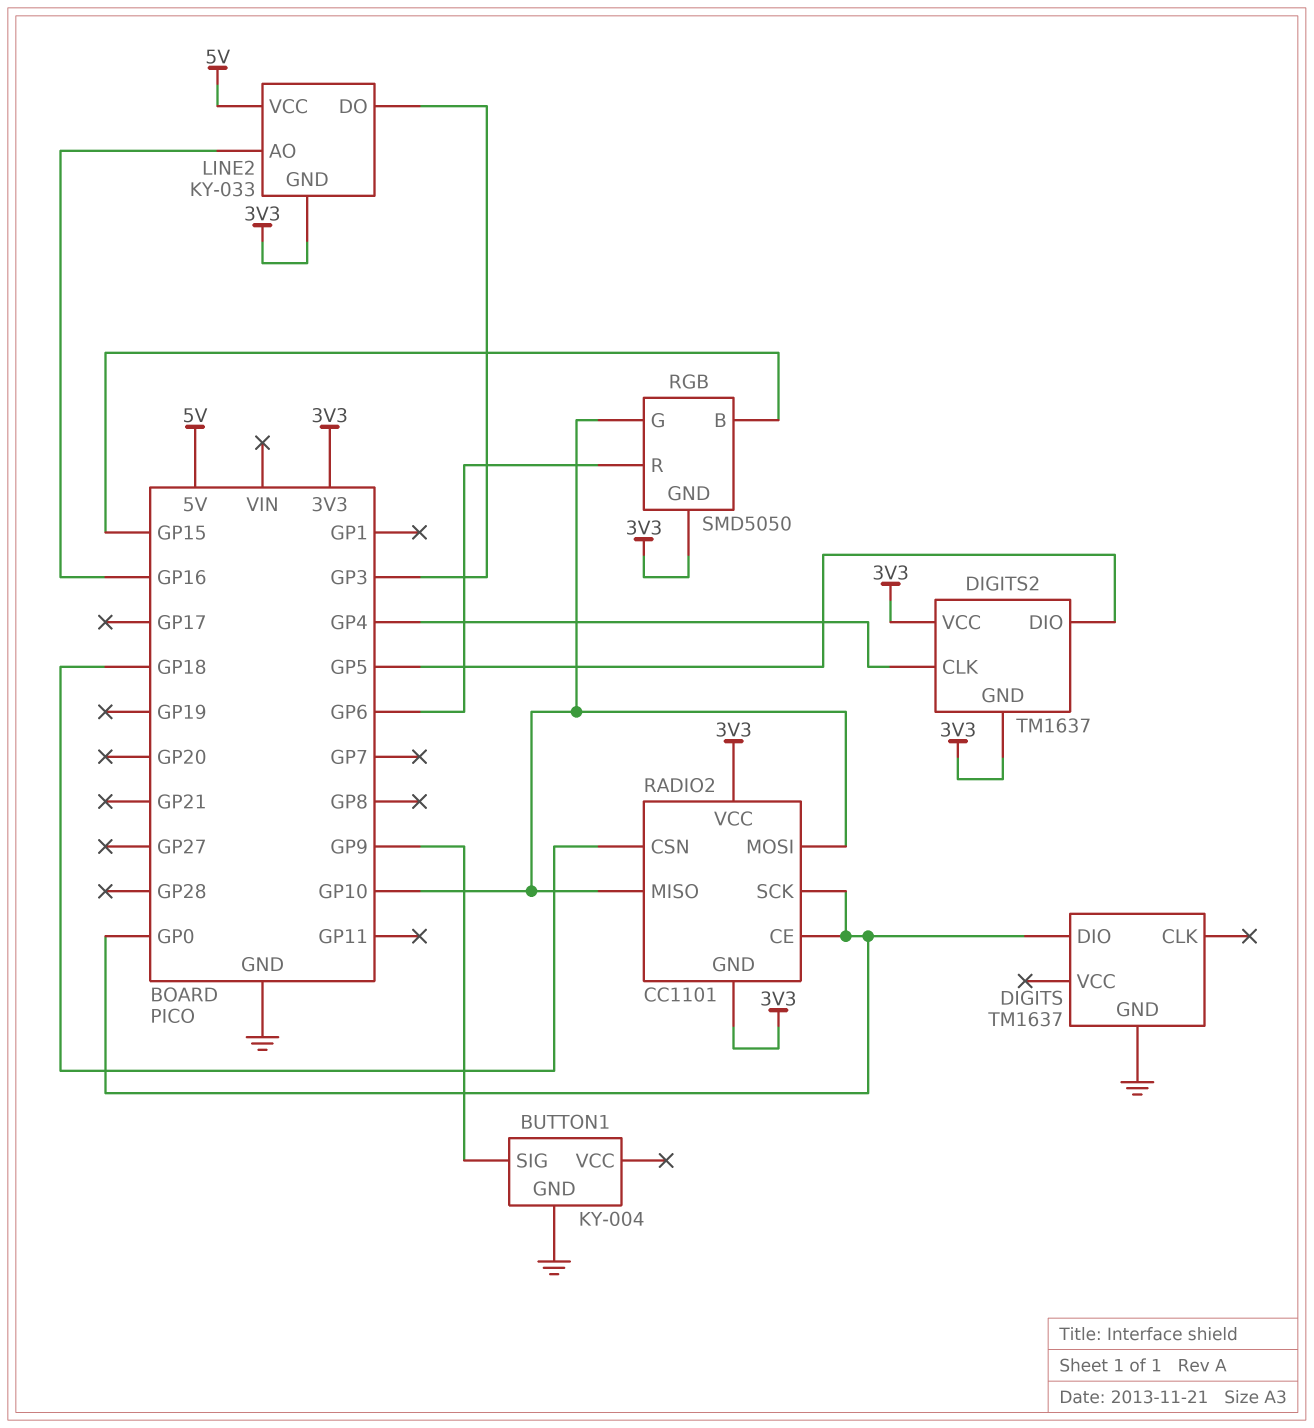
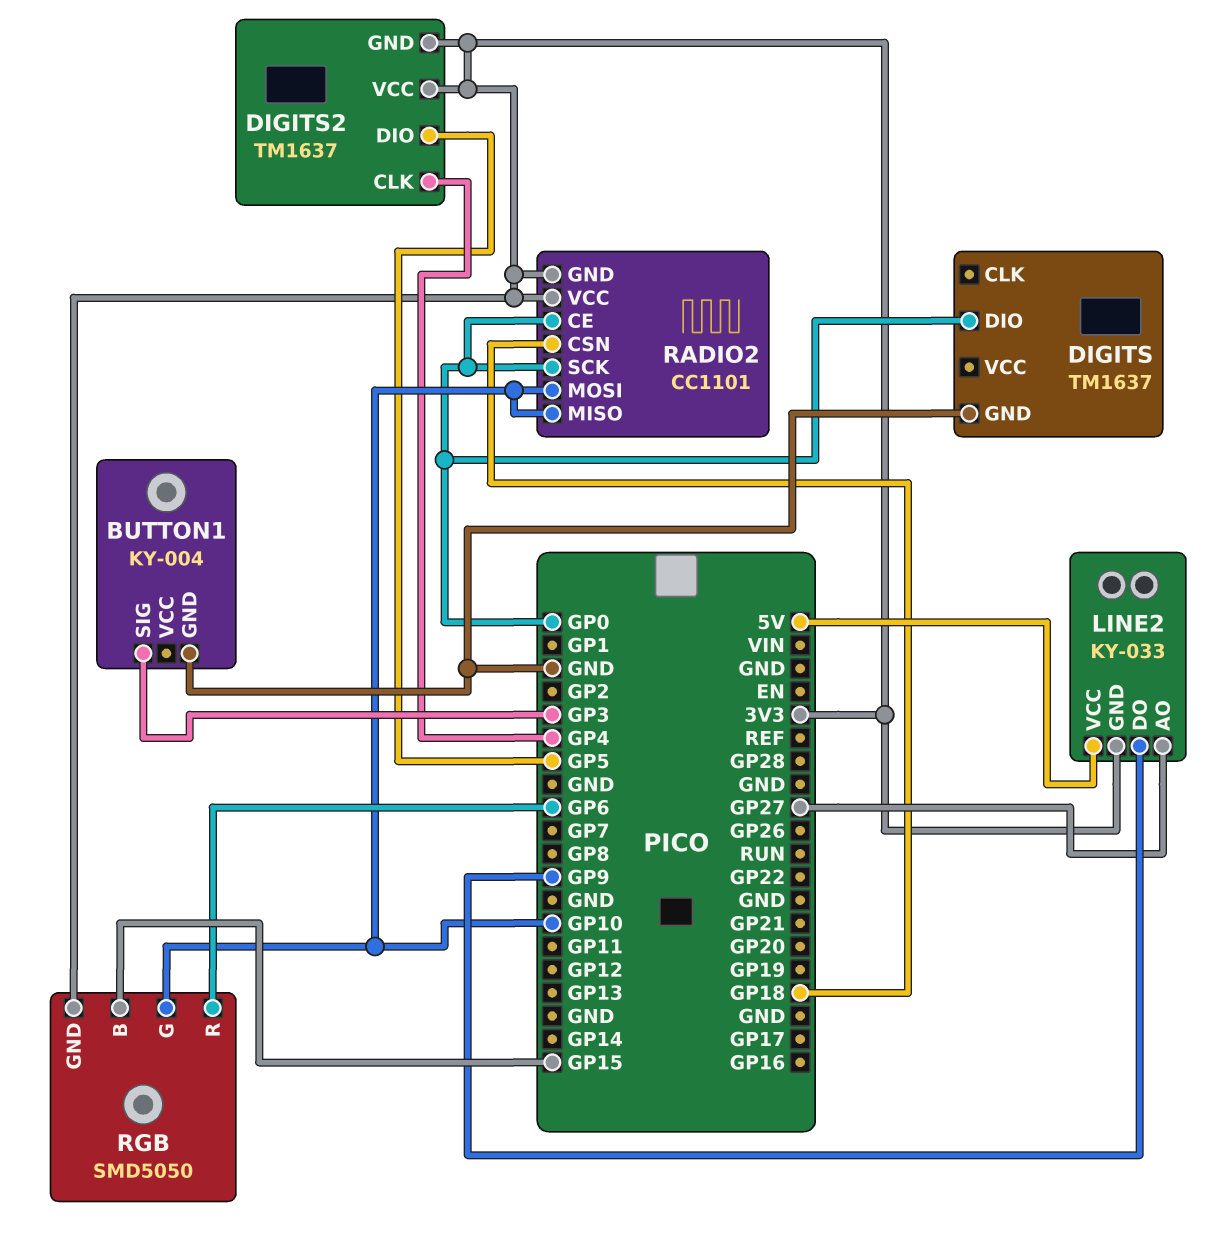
BUTTON1 pin SIG: GP9 -> GP3
LINE2 pin AO: GP16 -> GP27
LINE2 pin DO: GP3 -> GP9

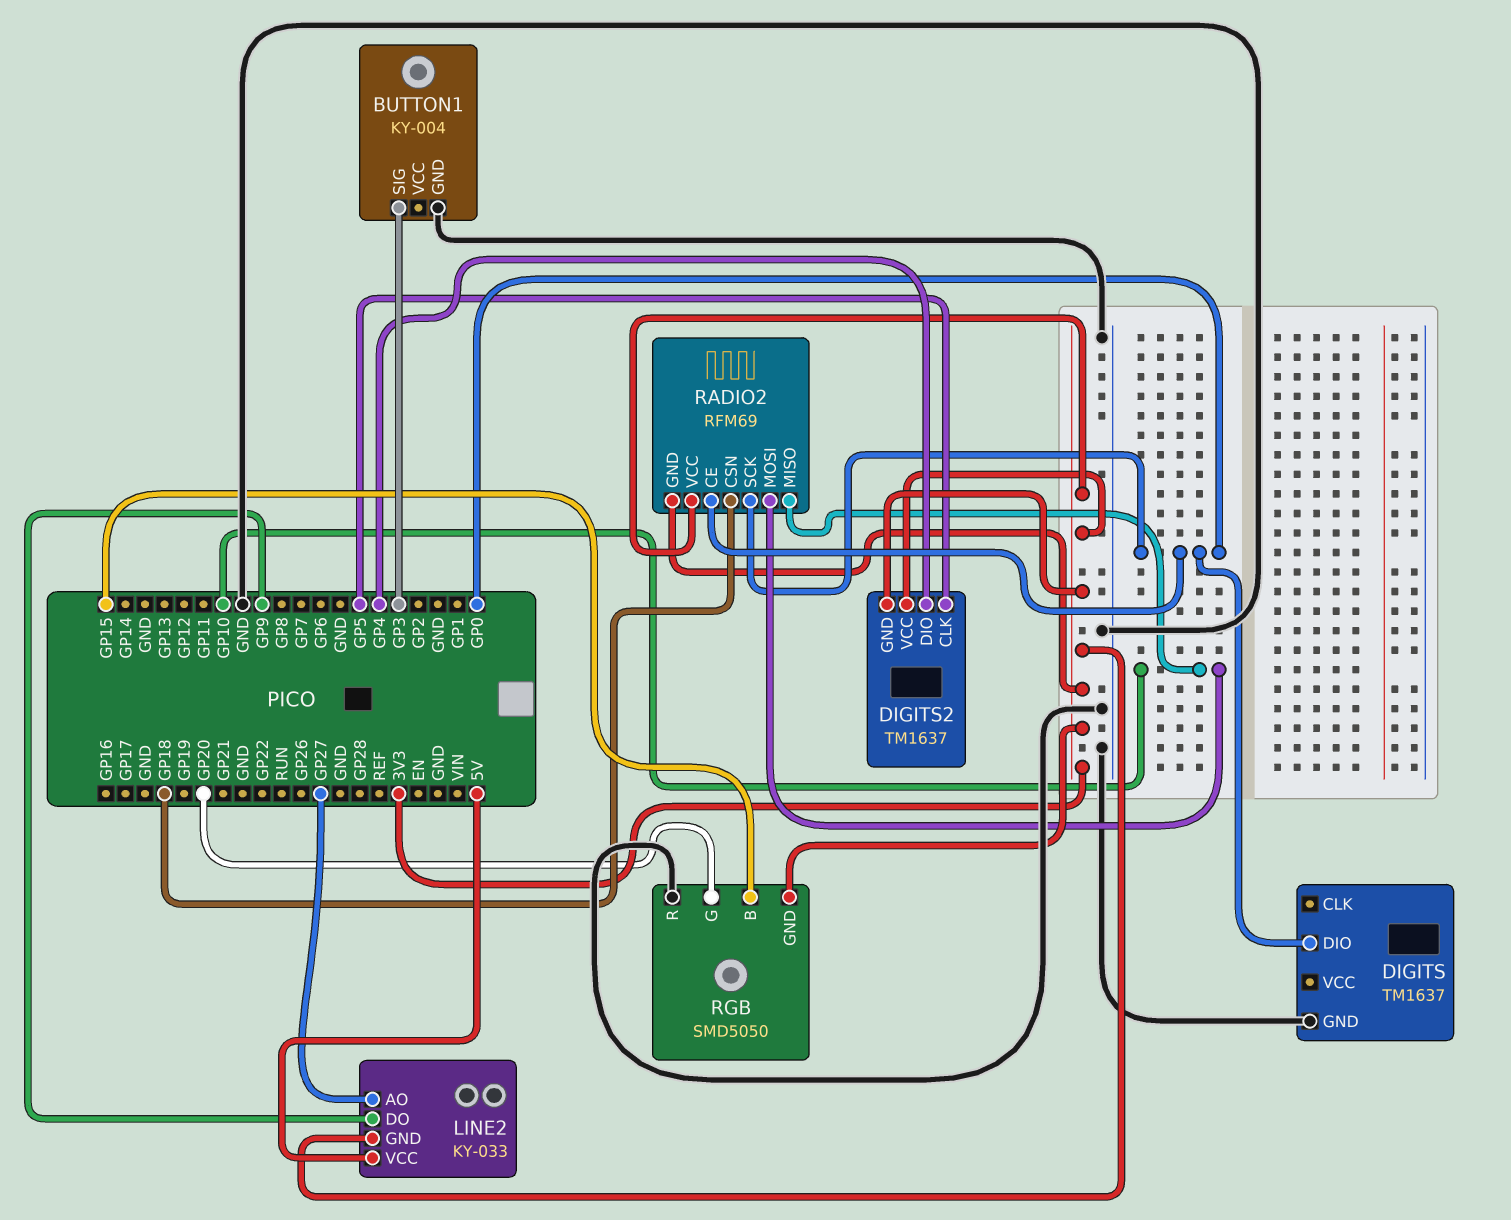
DIGITS2 pin CLK: GP4 -> GP5
DIGITS2 pin DIO: GP5 -> GP4
RADIO2: CC1101 -> RFM69
RGB pin G: GP10 -> GP20
RGB pin R: GP6 -> GND

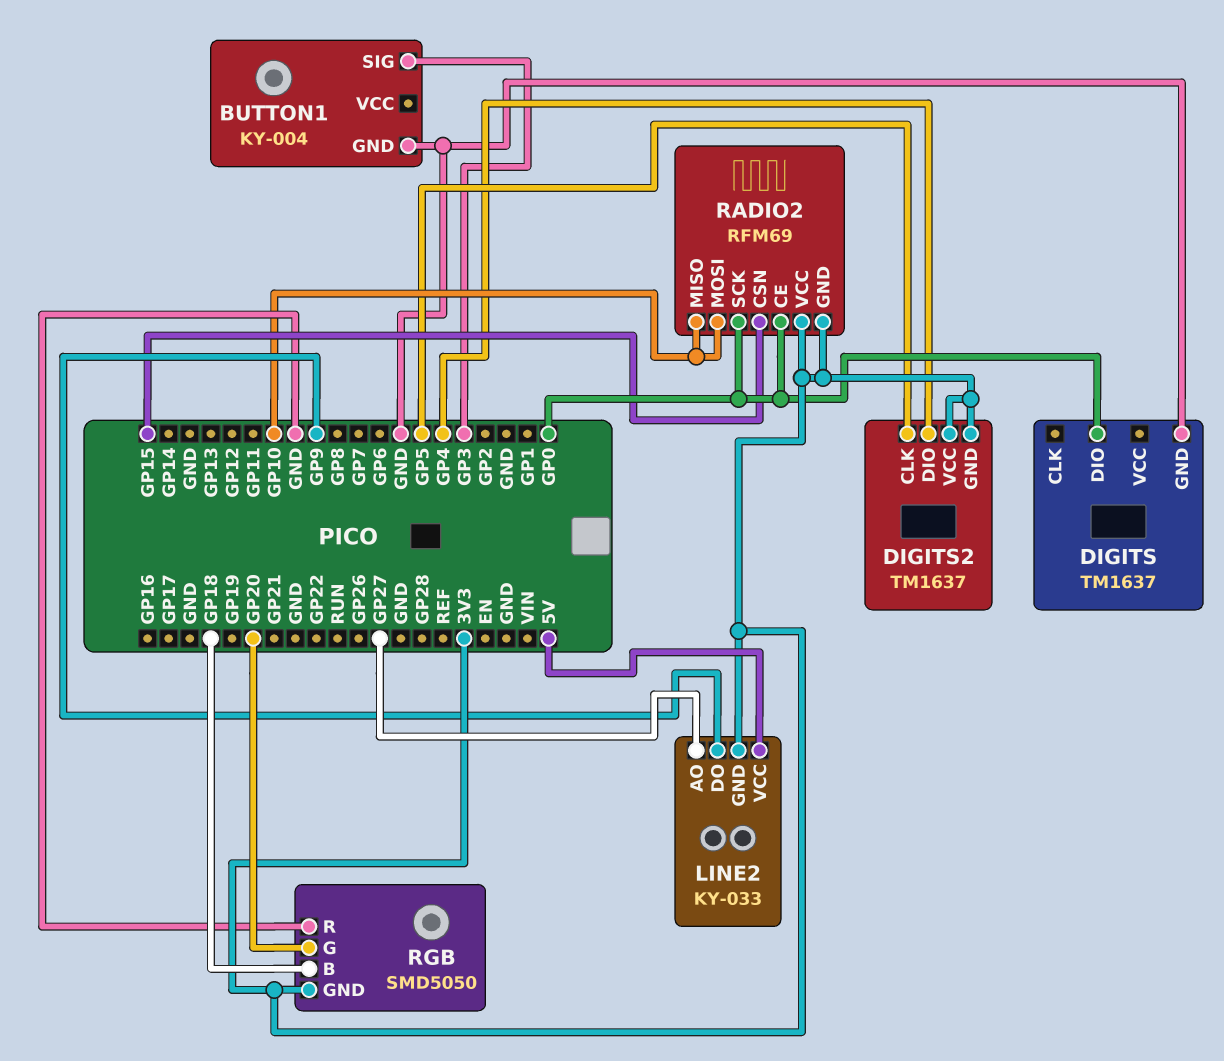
RADIO2 pin CSN: GP18 -> GP15
RGB pin B: GP15 -> GP18

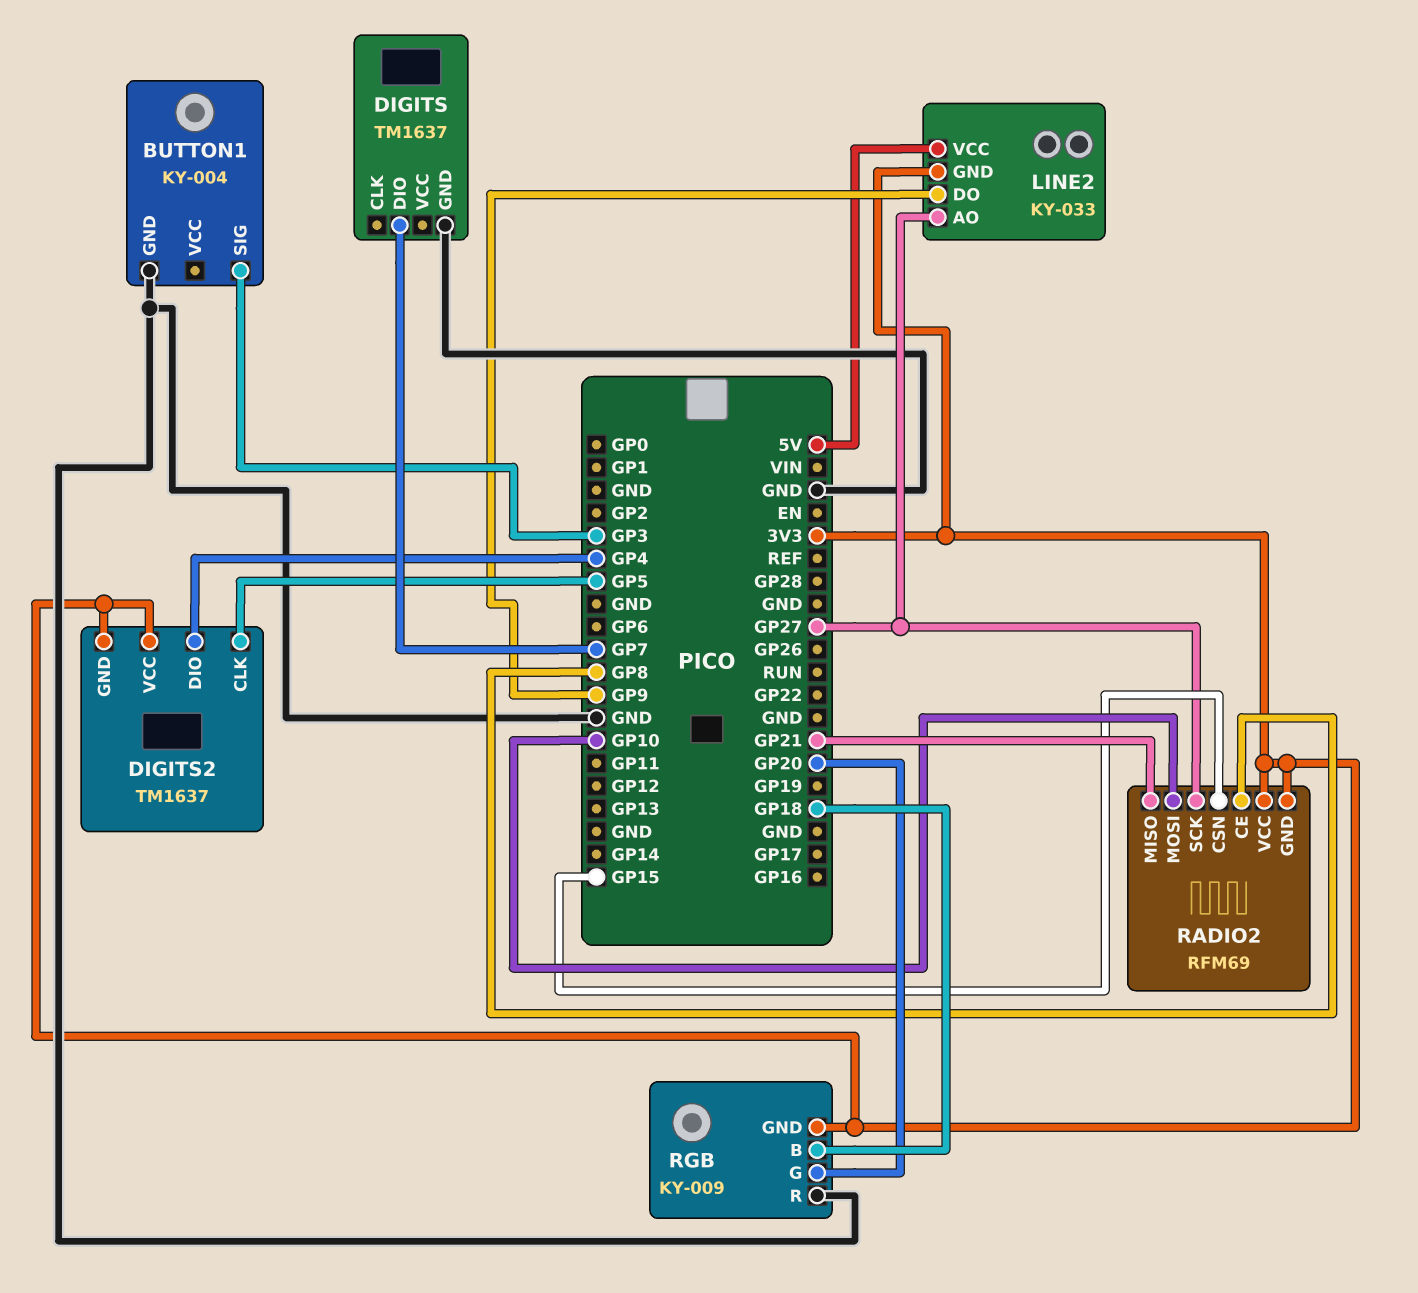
DIGITS pin DIO: GP0 -> GP7
RADIO2 pin CE: GP0 -> GP8
RADIO2 pin MISO: GP10 -> GP21
RADIO2 pin SCK: GP0 -> GP27
RGB: SMD5050 -> KY-009

